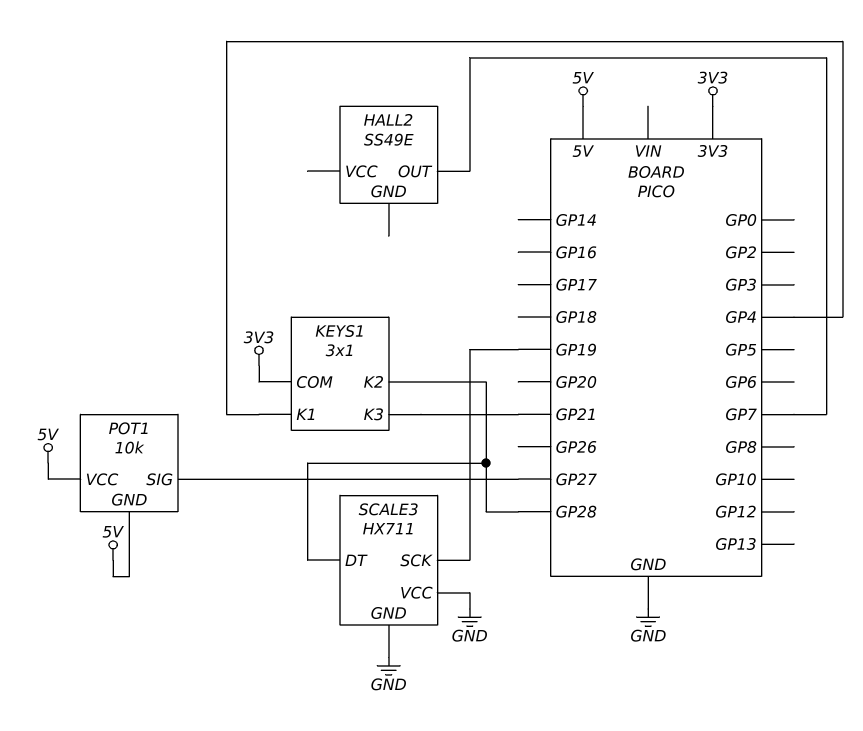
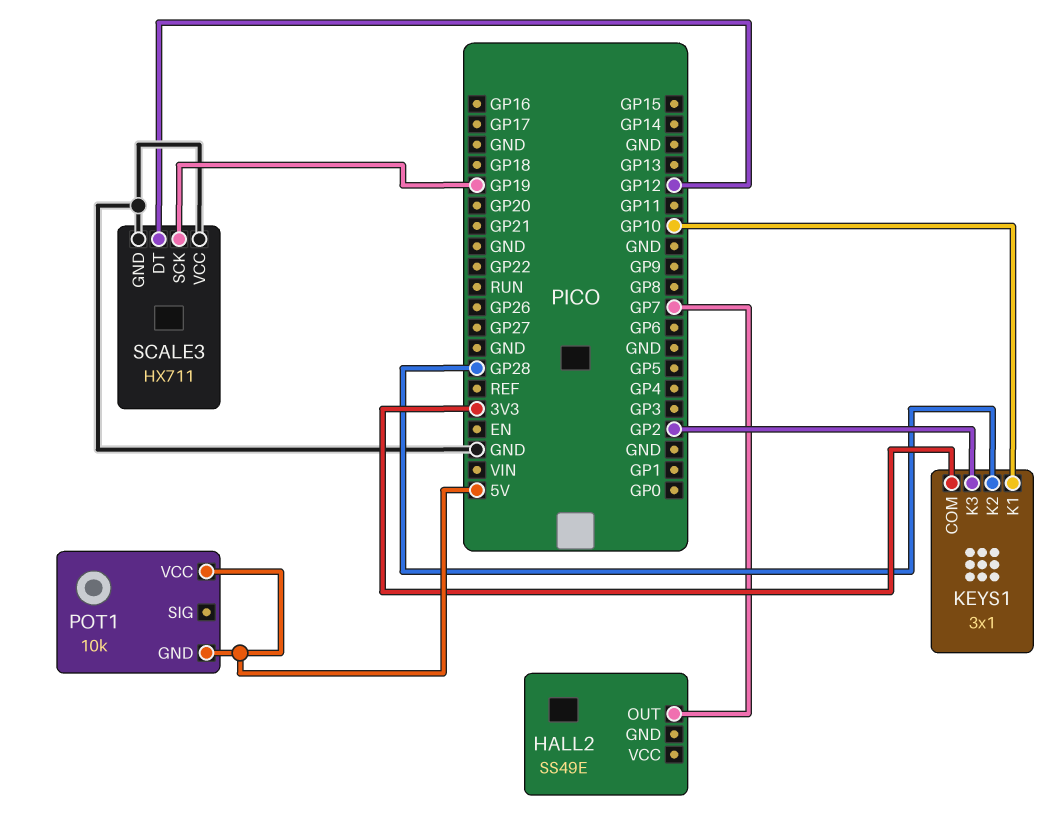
KEYS1 pin K1: GP4 -> GP10
KEYS1 pin K3: GP21 -> GP2
POT1 pin SIG: GP27 -> none
SCALE3 pin DT: GP28 -> GP12

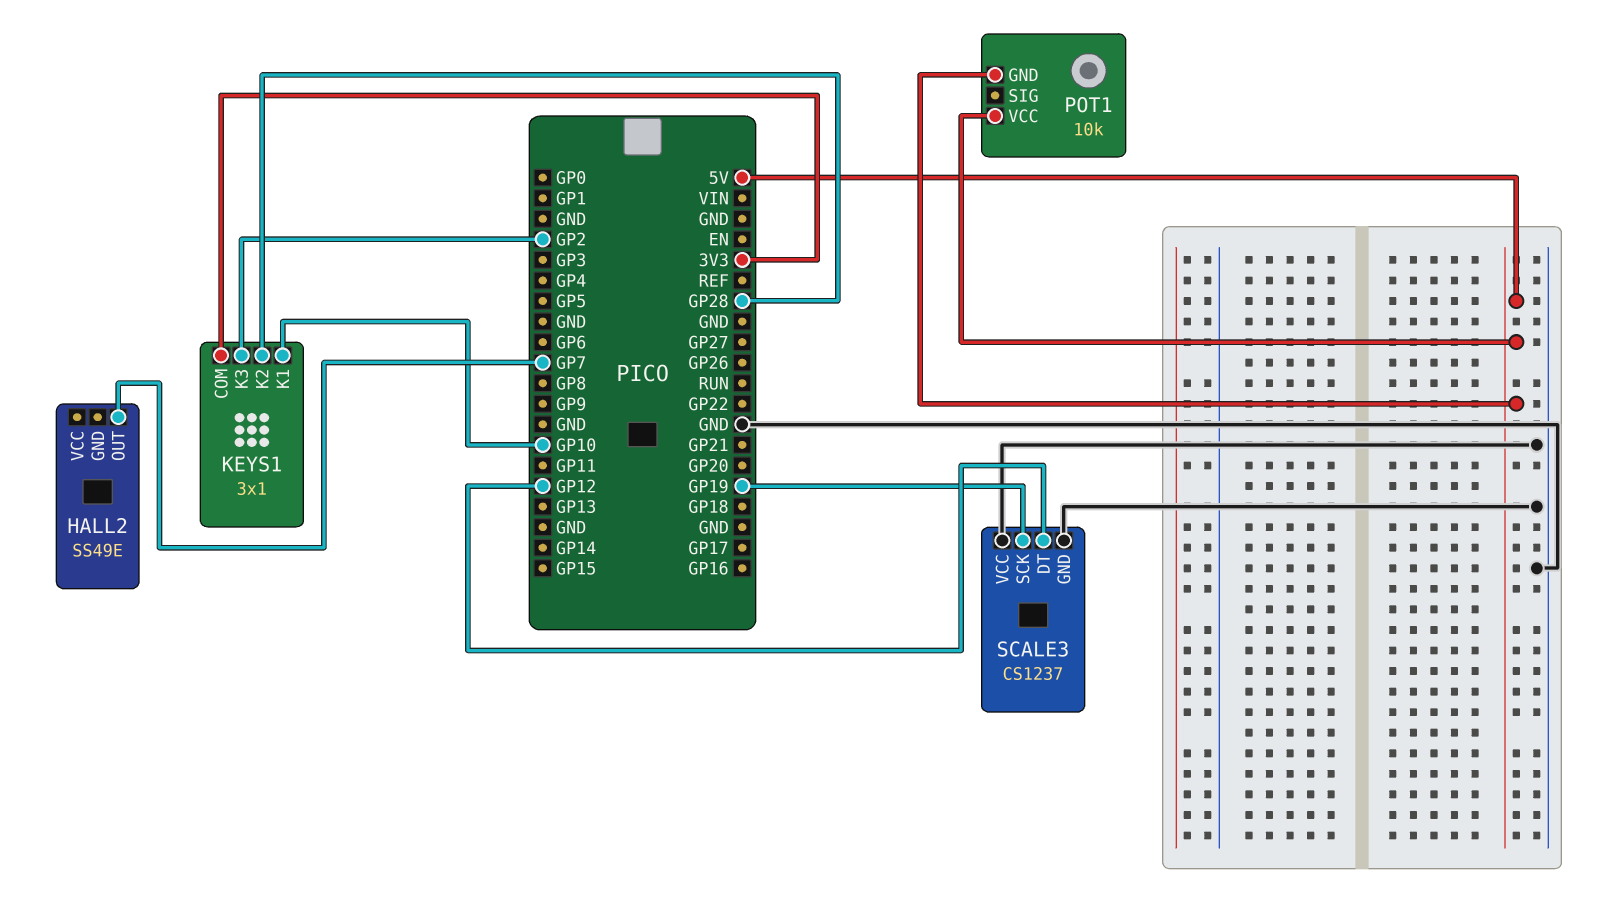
SCALE3: HX711 -> CS1237

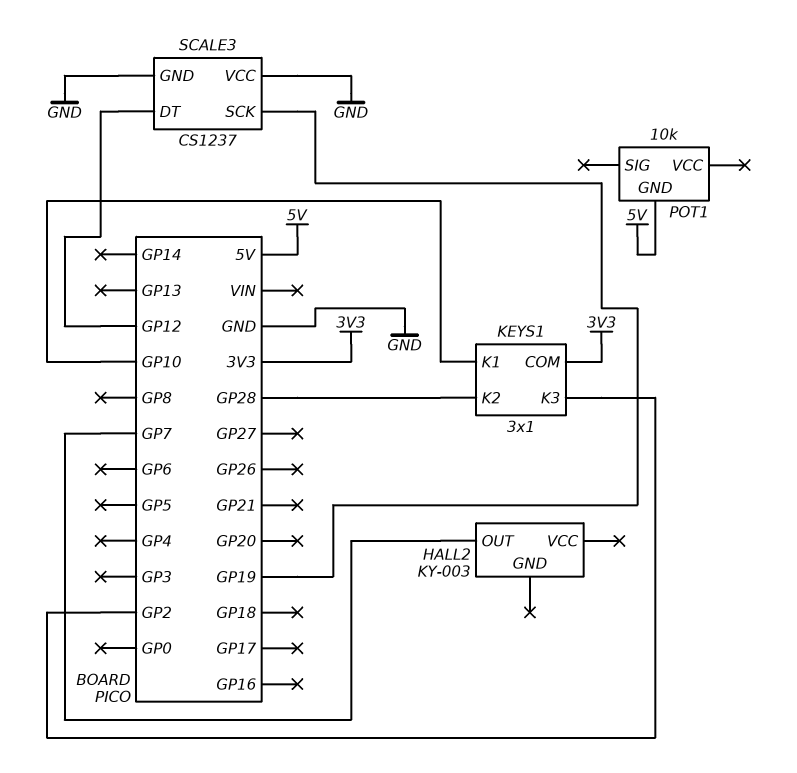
HALL2: SS49E -> KY-003
POT1 pin VCC: 5V -> none

